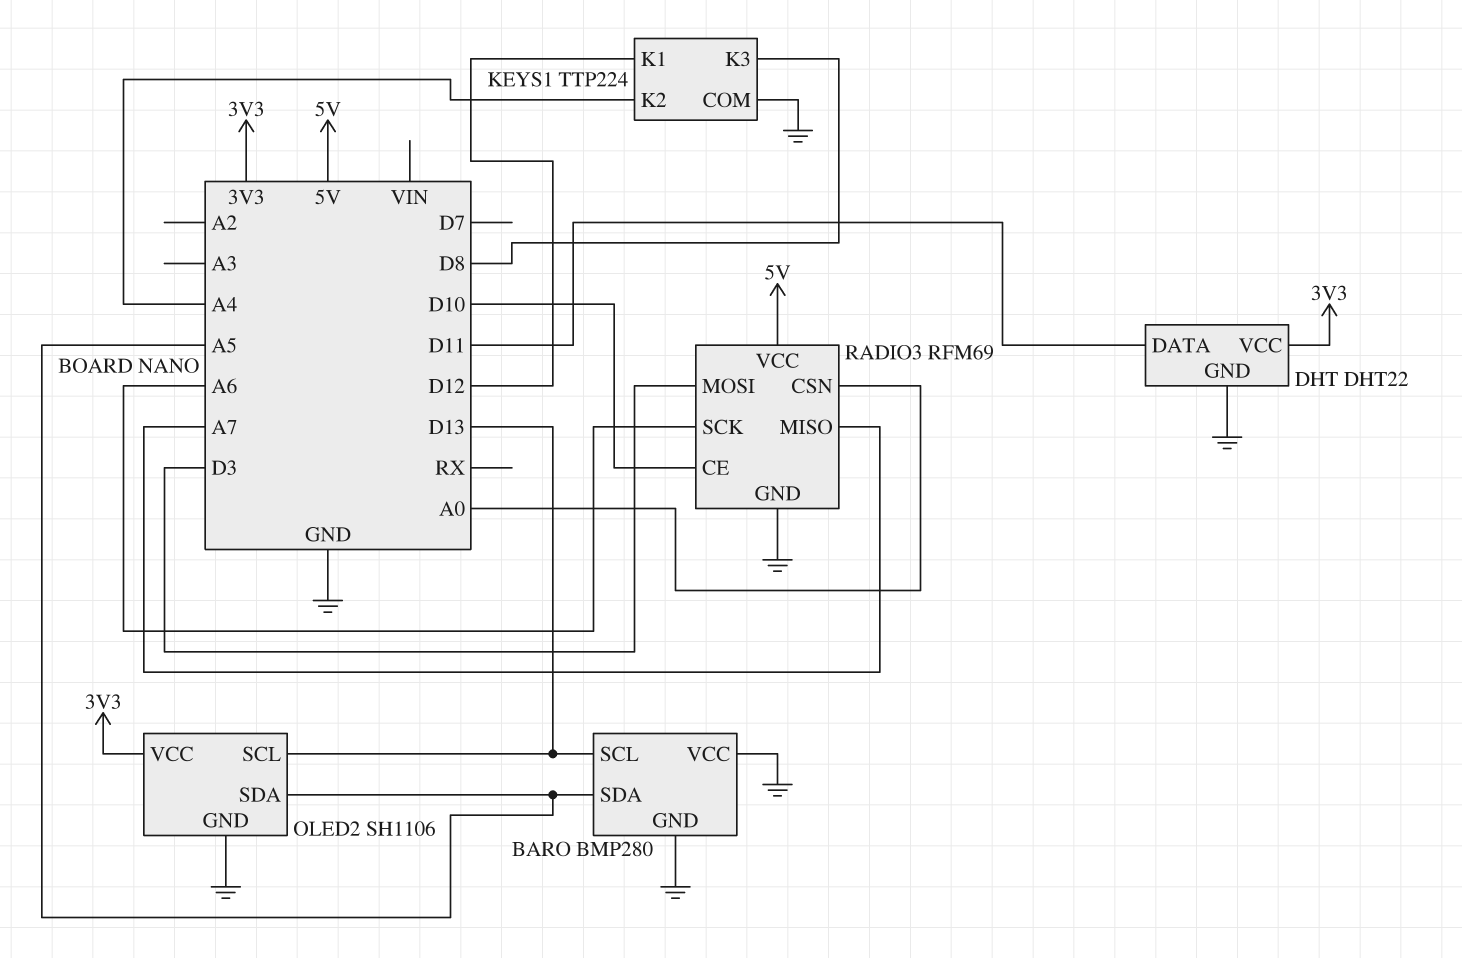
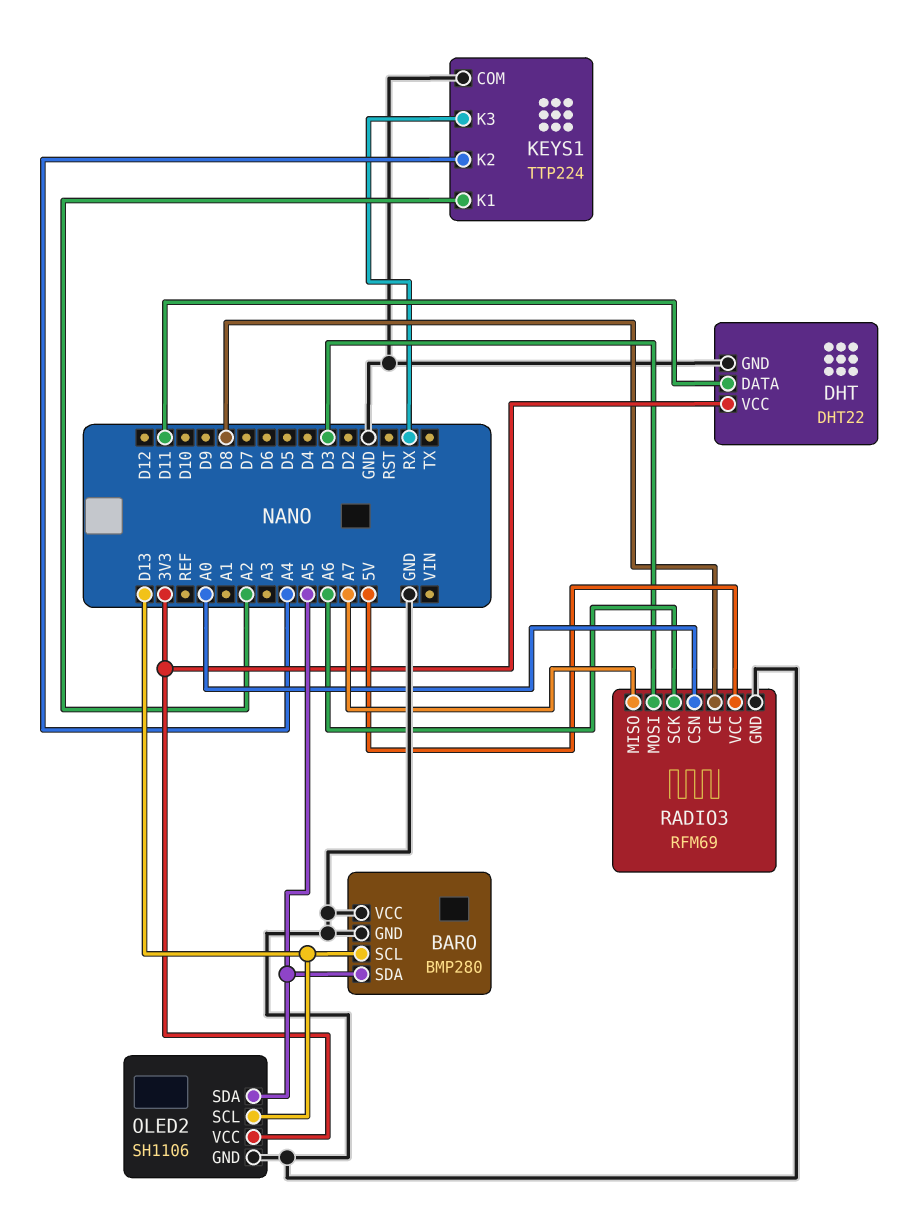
KEYS1 pin K1: D12 -> A2
KEYS1 pin K3: D8 -> RX
RADIO3 pin CE: D10 -> D8

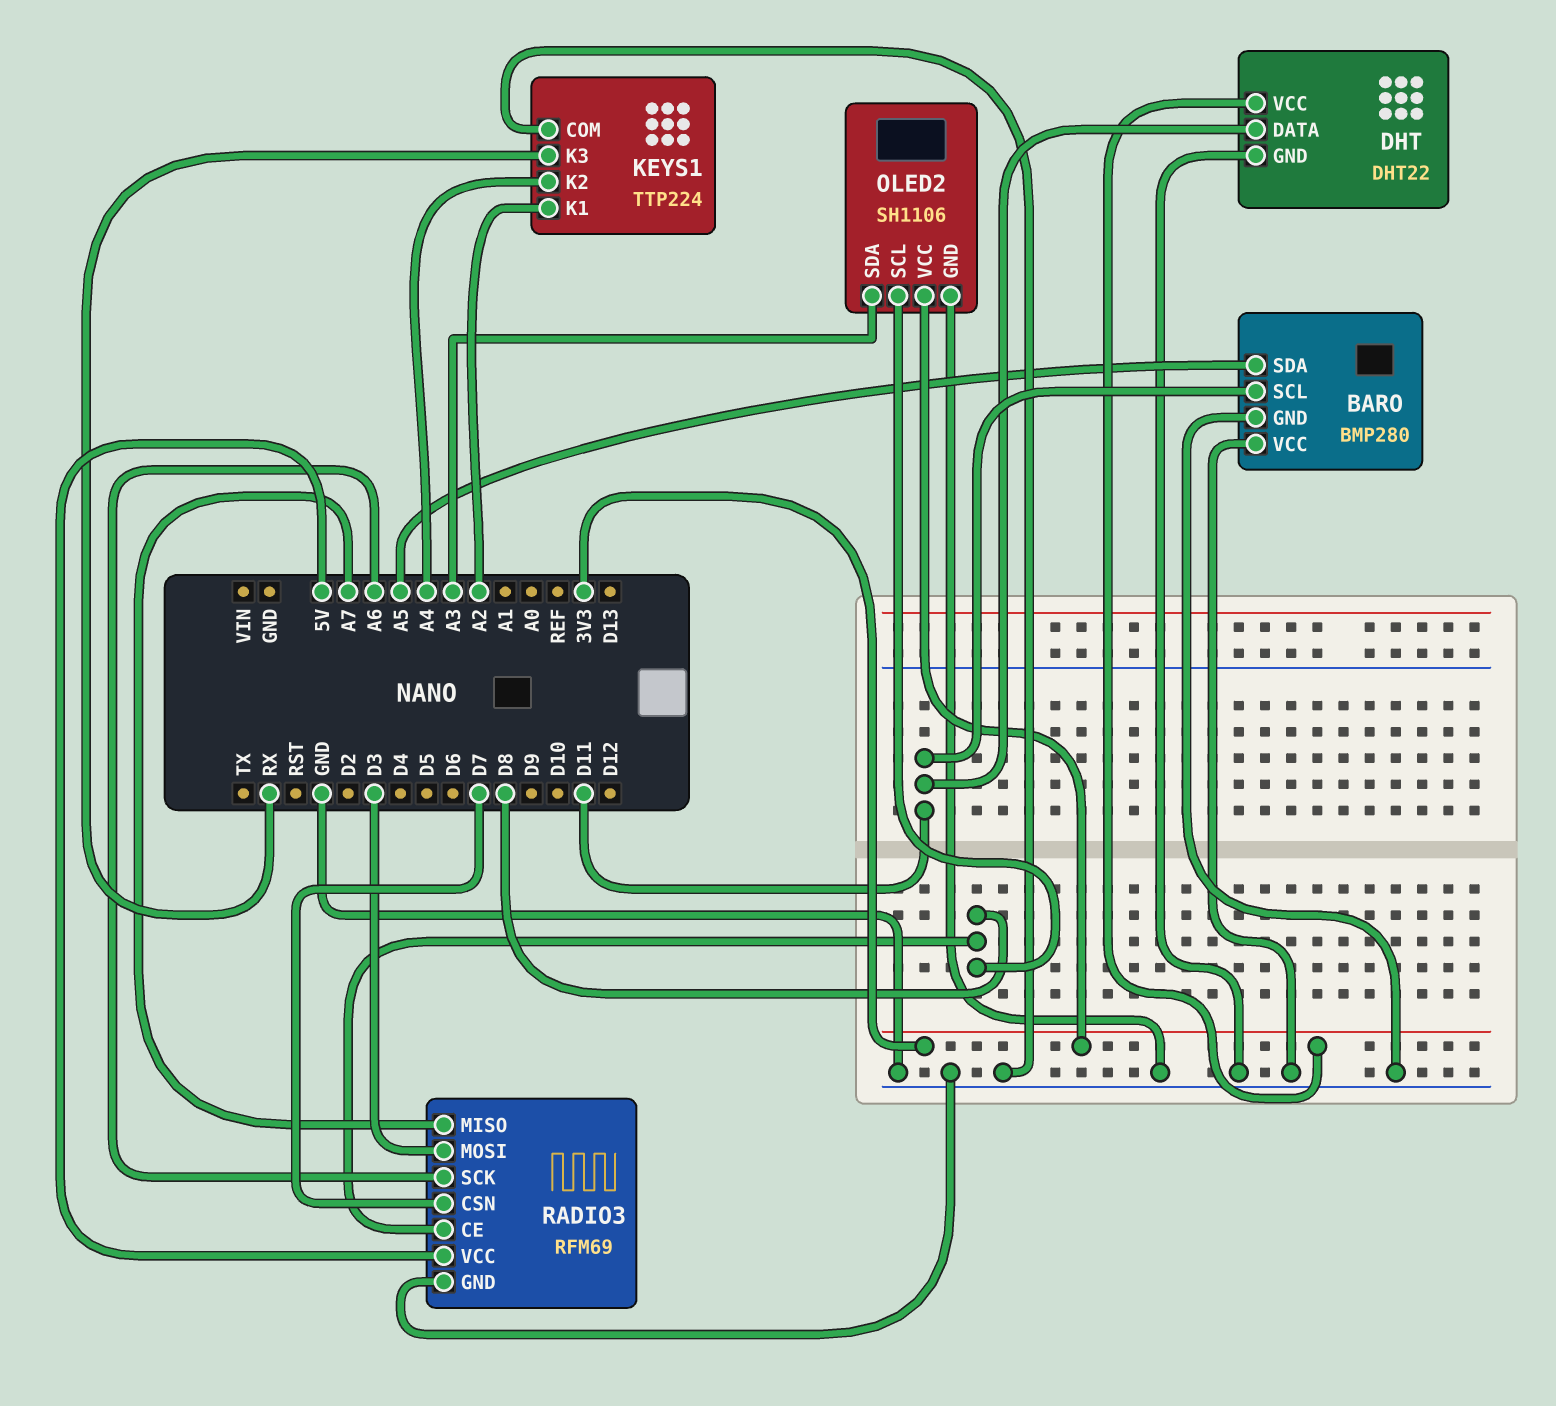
BARO pin SCL: D13 -> D11
OLED2 pin SCL: D13 -> D8
OLED2 pin SDA: A5 -> A3
RADIO3 pin CSN: A0 -> D7

